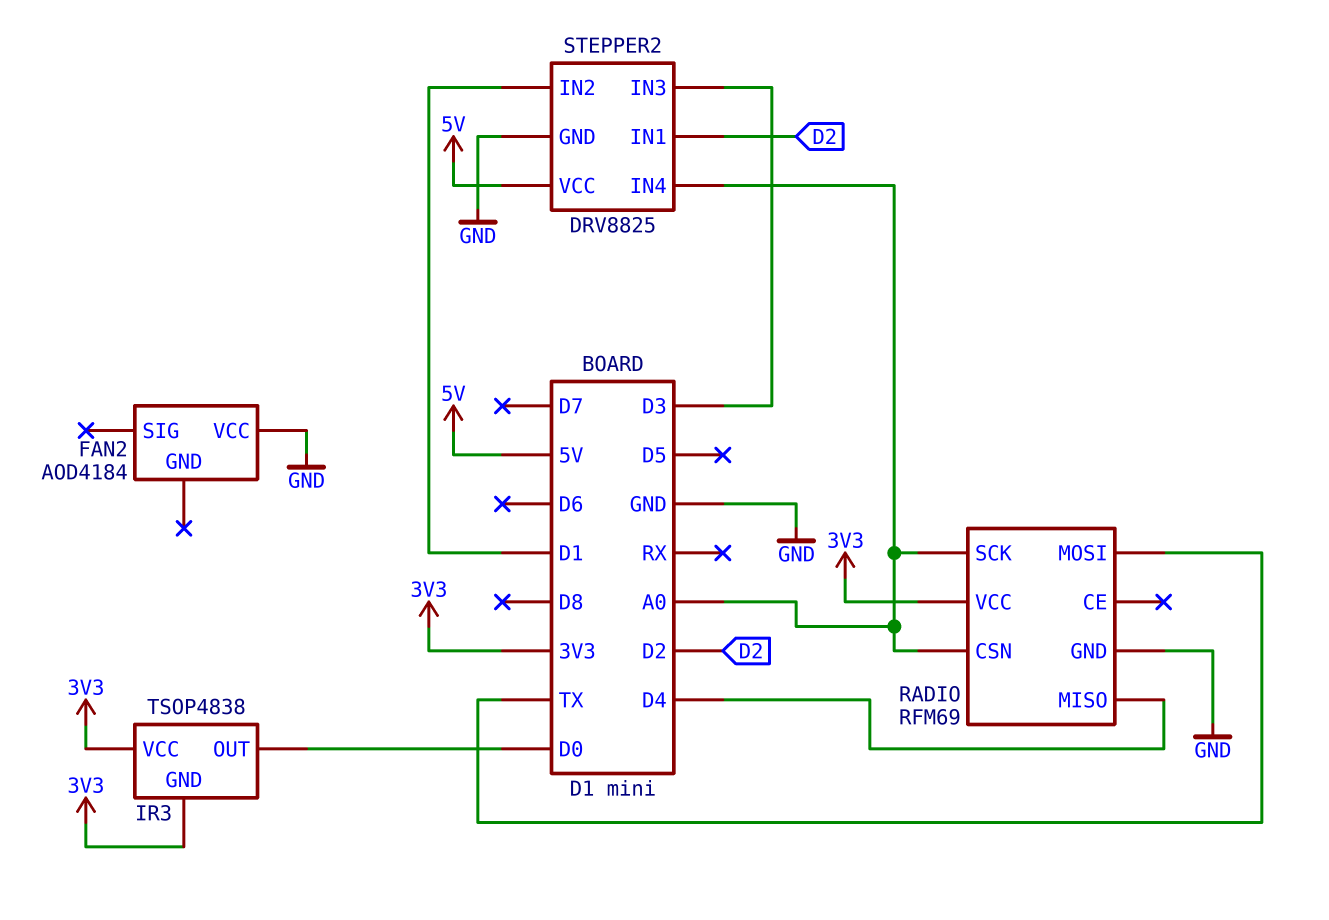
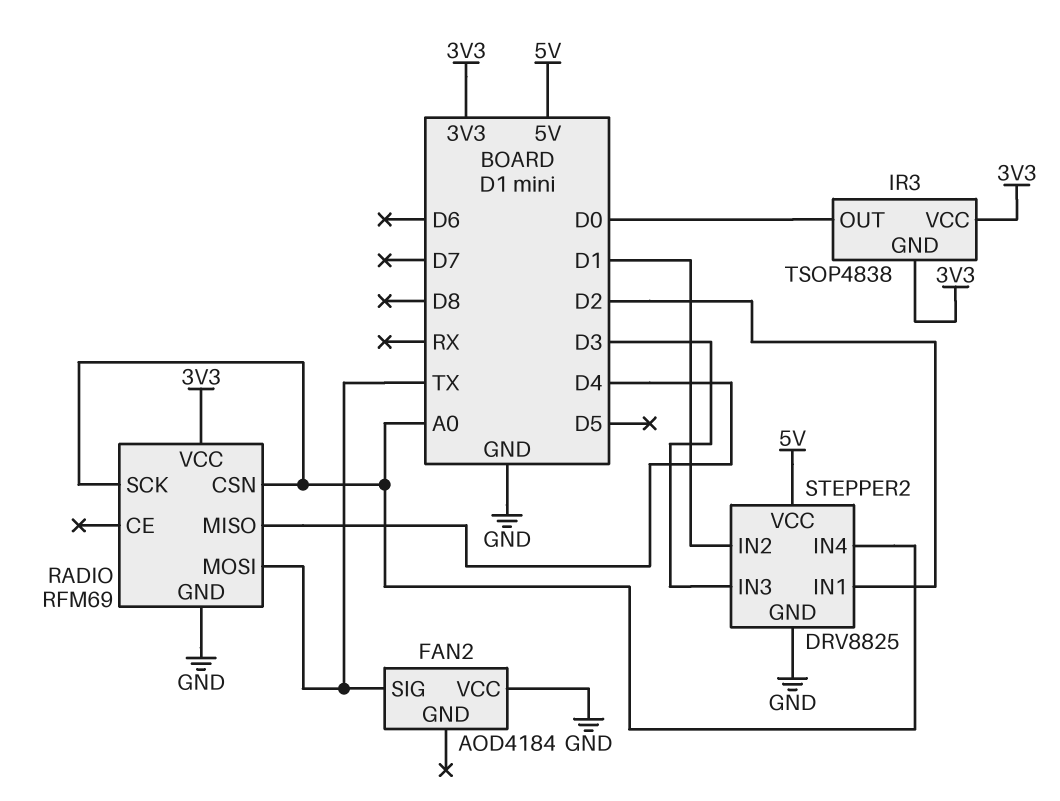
FAN2 pin SIG: none -> TX

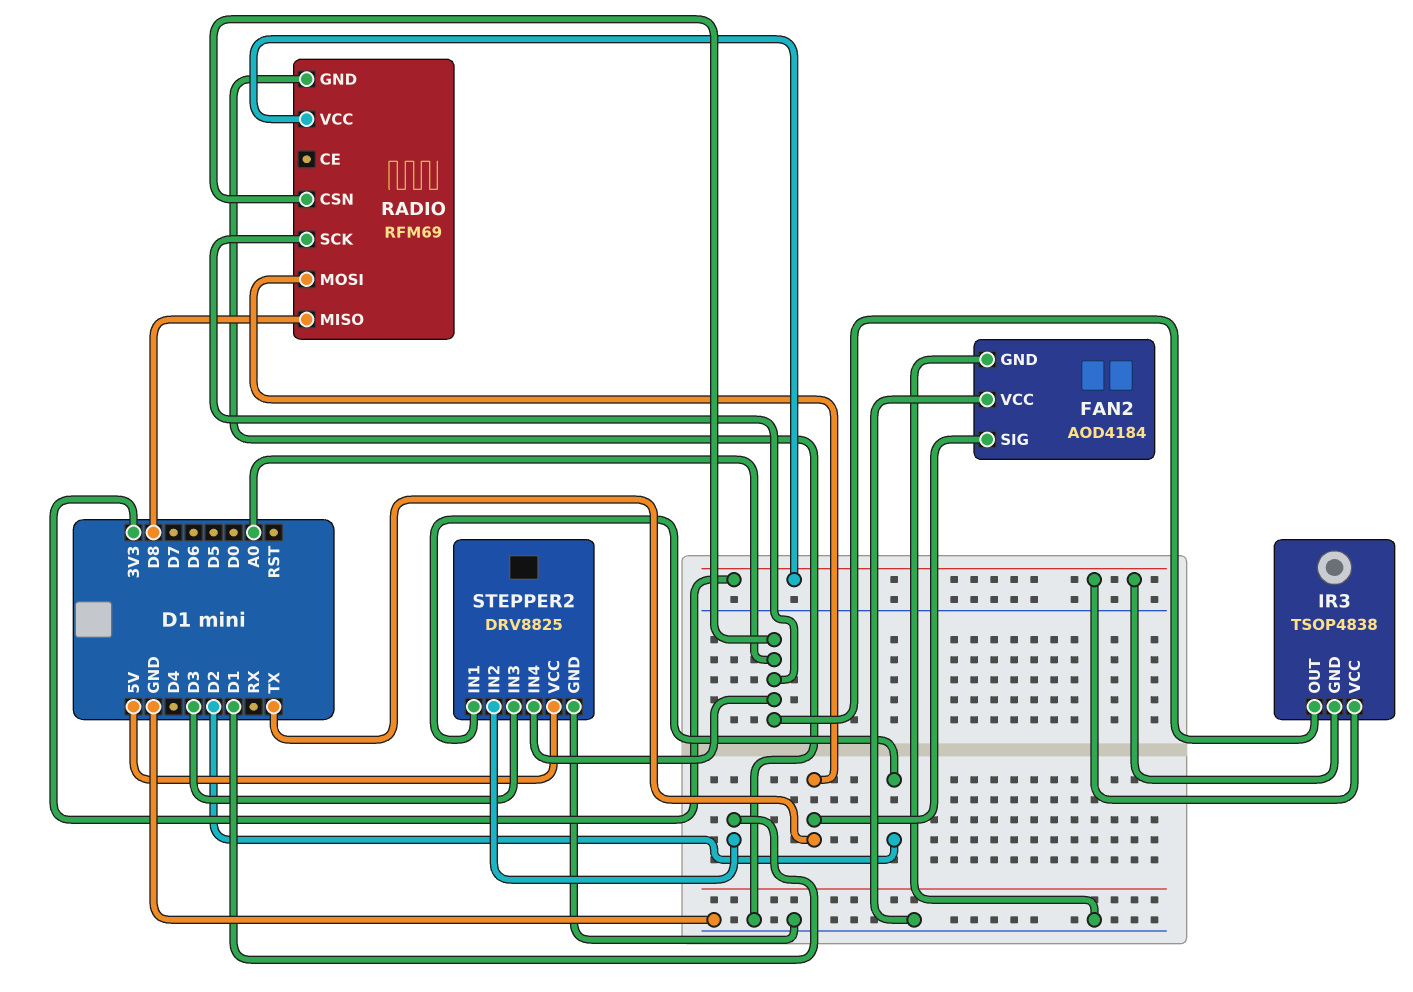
FAN2 pin GND: none -> GND
IR3 pin OUT: D0 -> A0
RADIO pin MISO: D4 -> D8

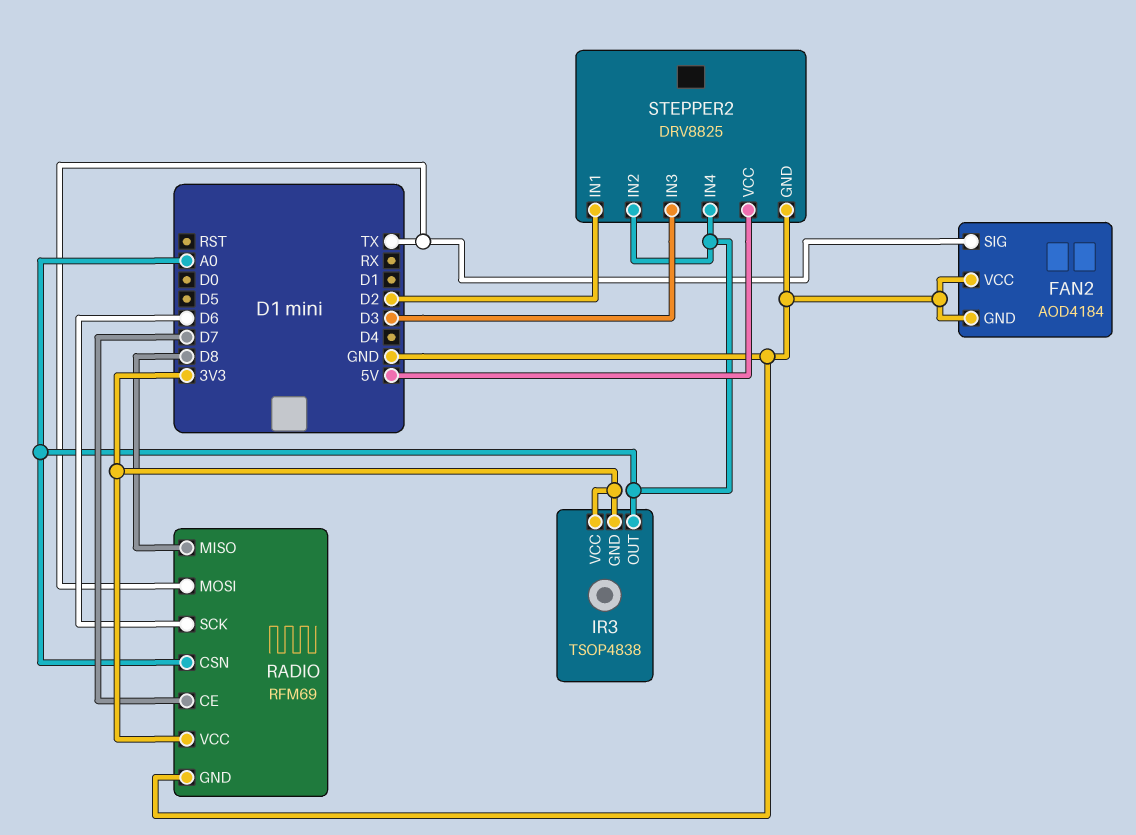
RADIO pin CE: none -> D7
RADIO pin SCK: A0 -> D6
STEPPER2 pin IN2: D1 -> A0

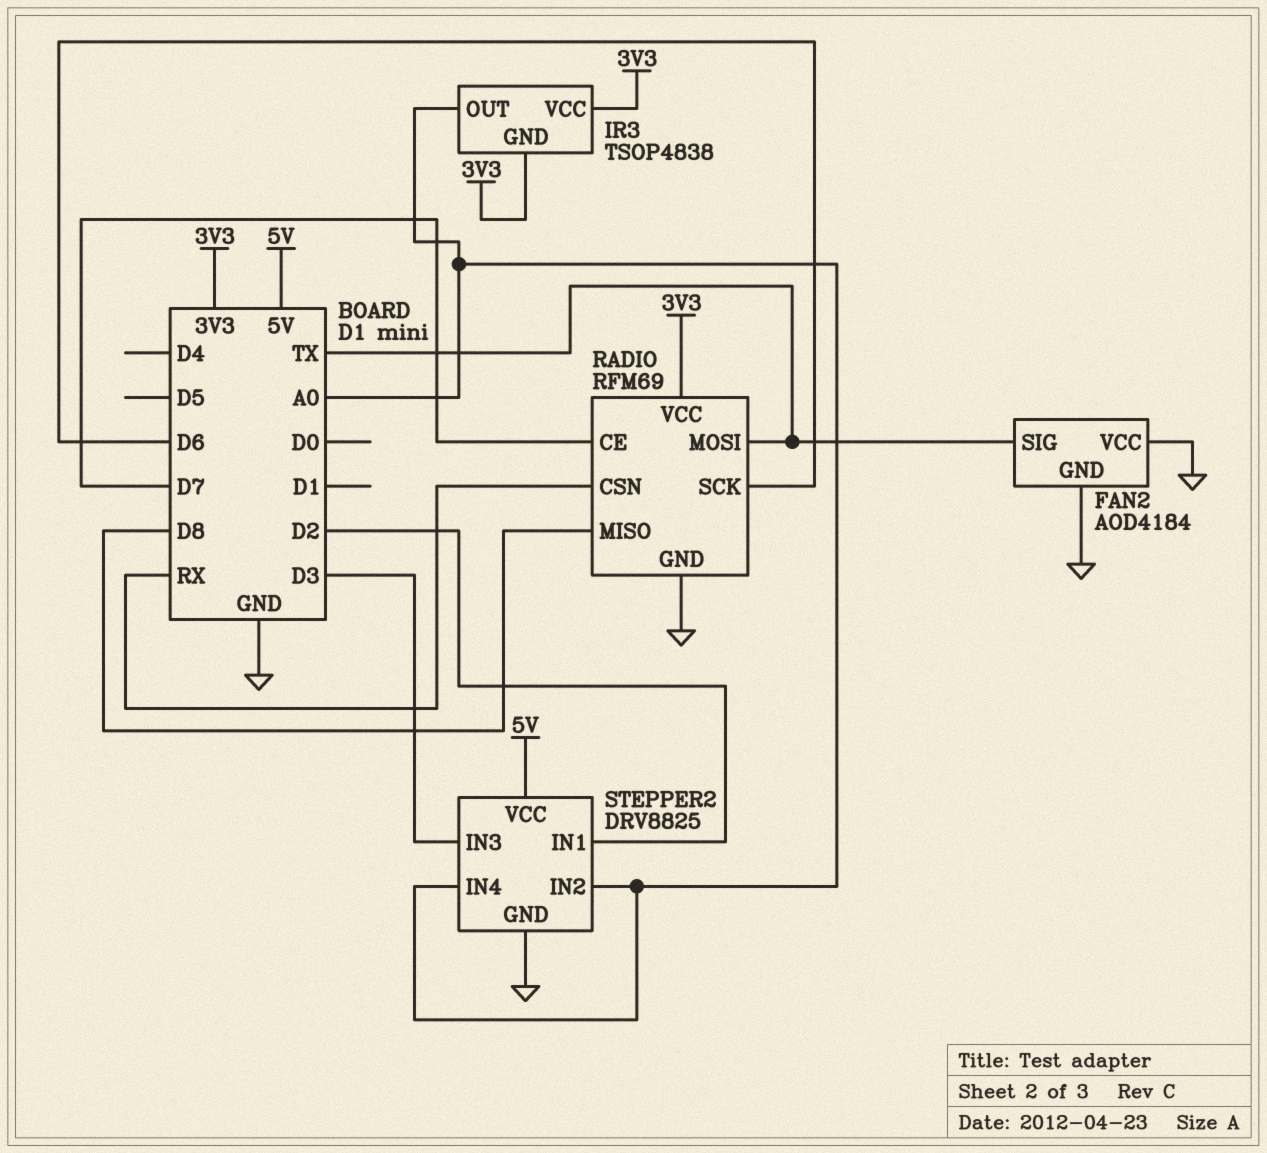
RADIO pin CSN: A0 -> RX

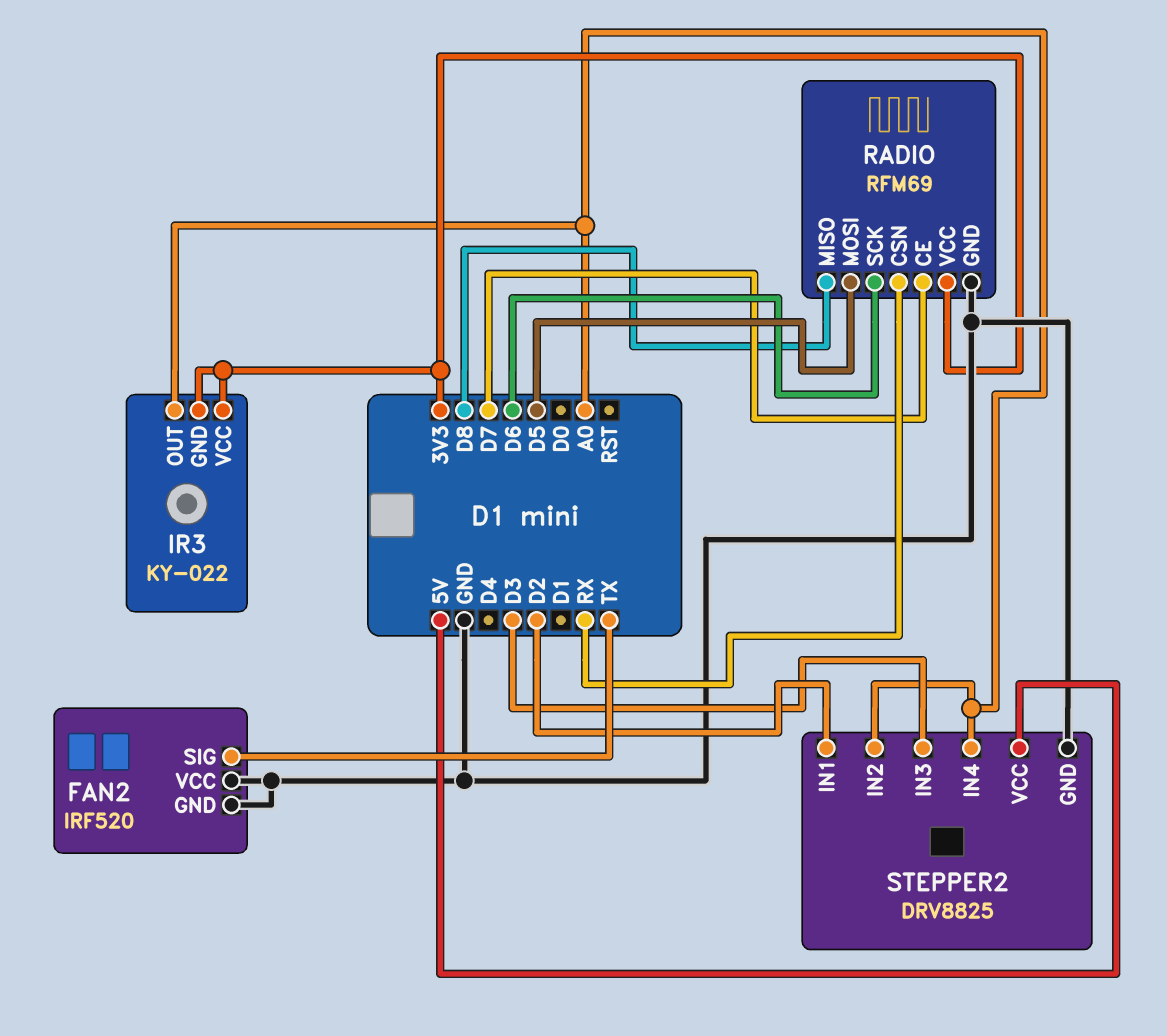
FAN2: AOD4184 -> IRF520
IR3: TSOP4838 -> KY-022
RADIO pin MOSI: TX -> D5

